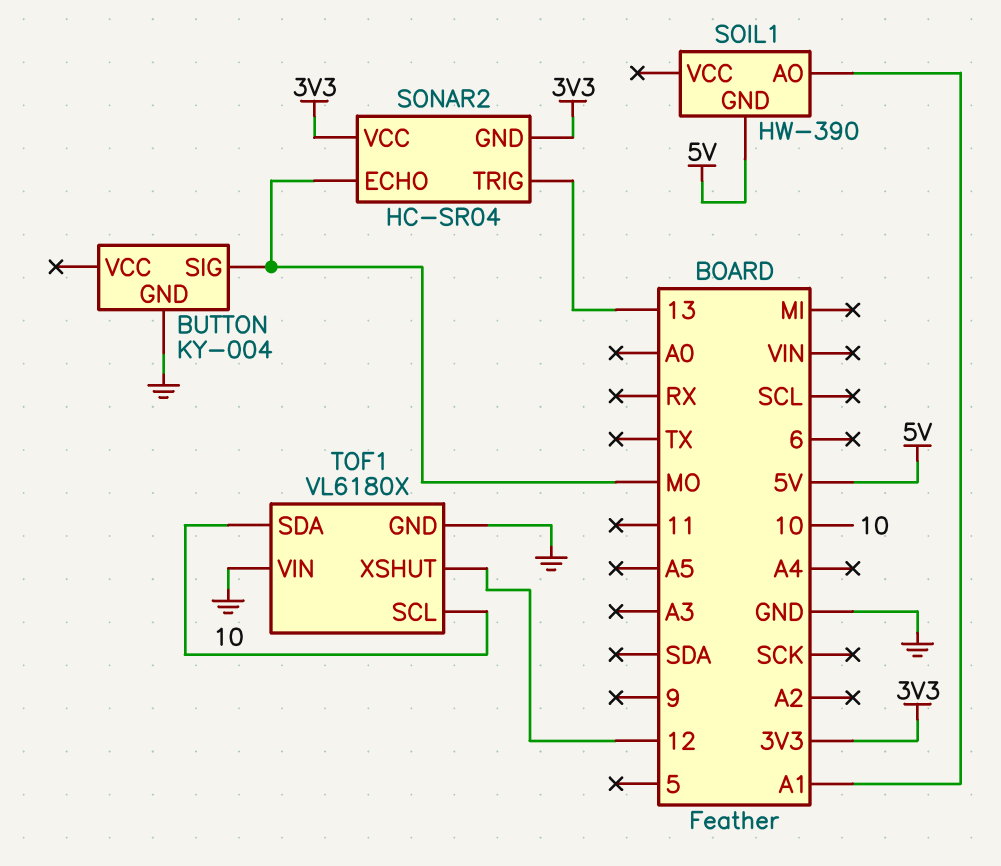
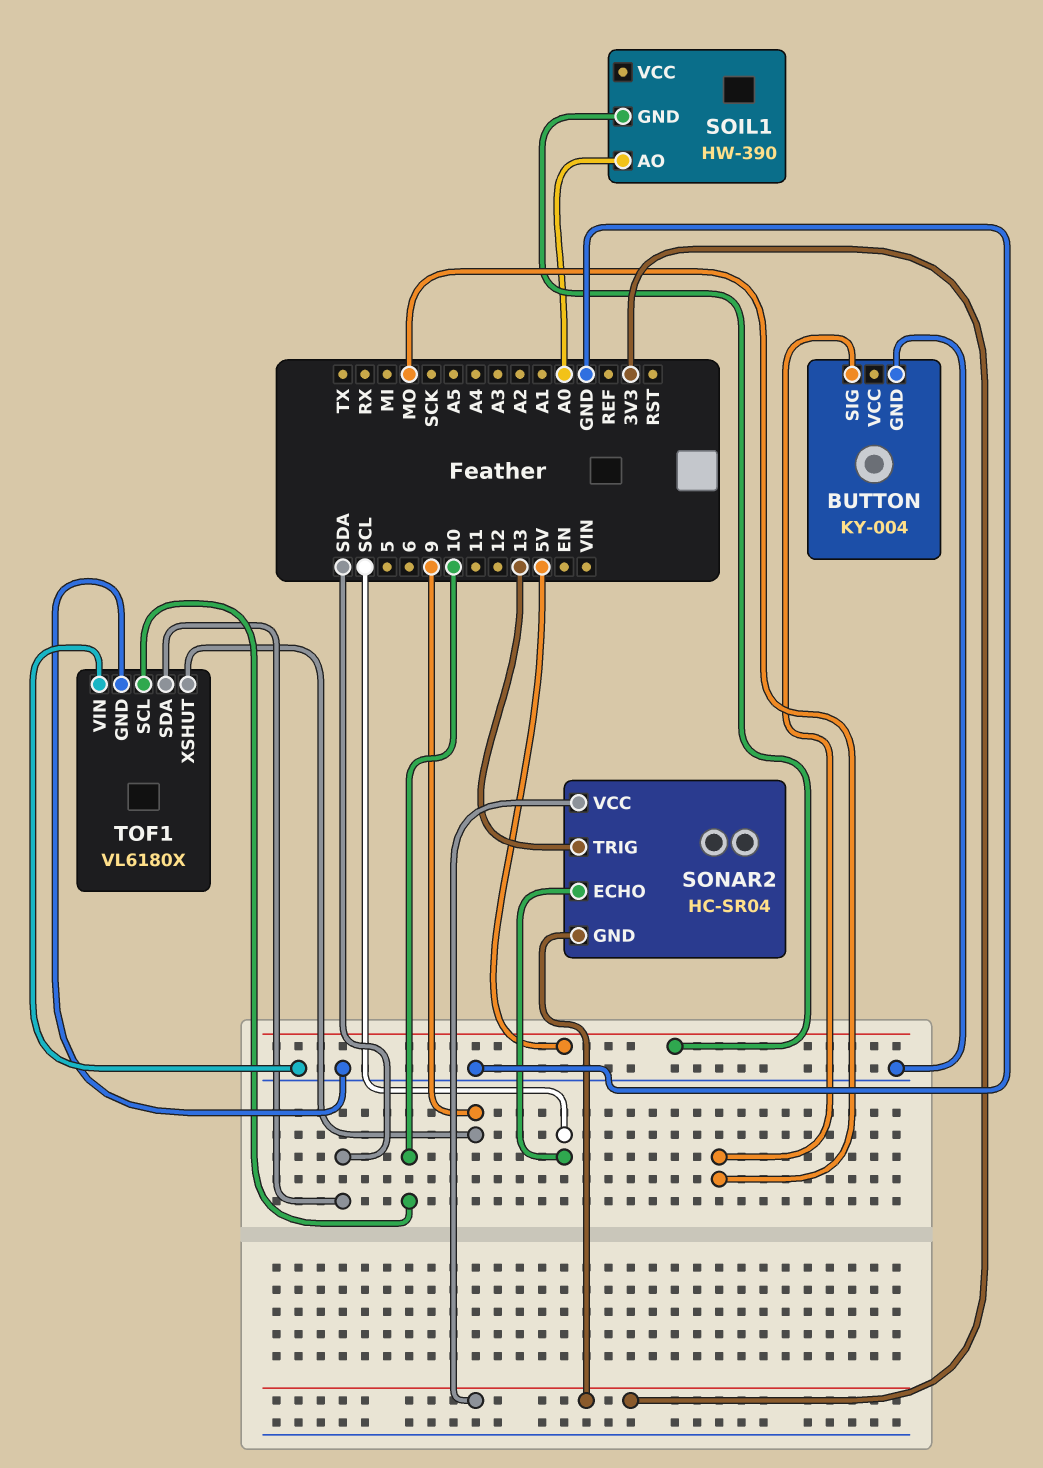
SOIL1 pin AO: A1 -> A0
SONAR2 pin ECHO: MO -> SCL
TOF1 pin SDA: 10 -> SDA
TOF1 pin XSHUT: 12 -> 9

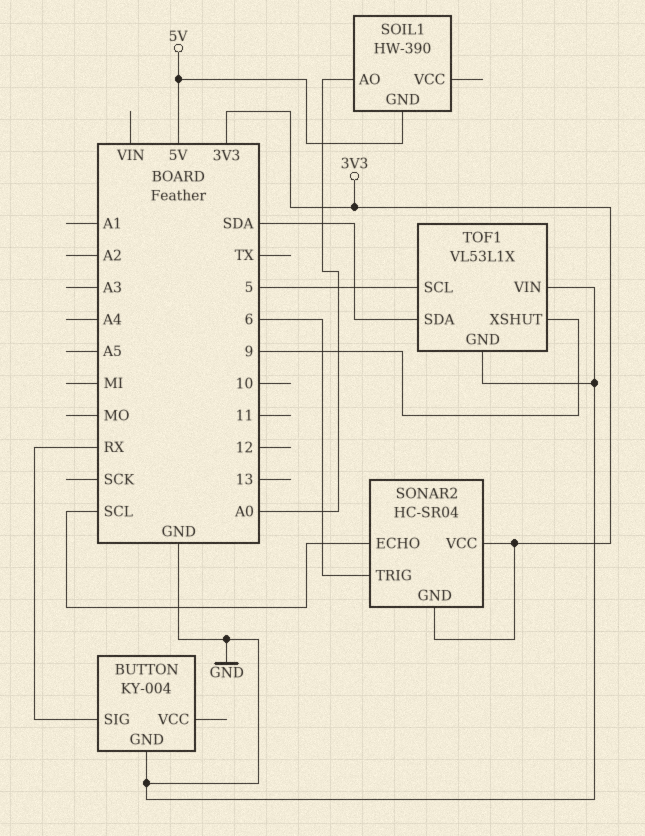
BUTTON pin SIG: MO -> RX
SONAR2 pin TRIG: 13 -> 6
TOF1: VL6180X -> VL53L1X
TOF1 pin SCL: 10 -> 5

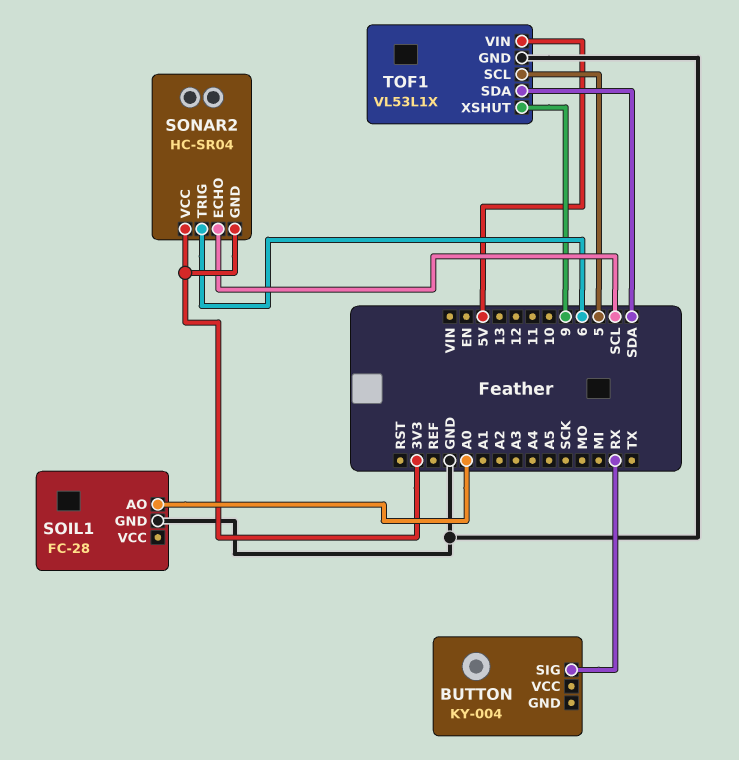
BUTTON pin GND: GND -> none
SOIL1: HW-390 -> FC-28
SOIL1 pin GND: 5V -> GND
TOF1 pin VIN: GND -> 5V

